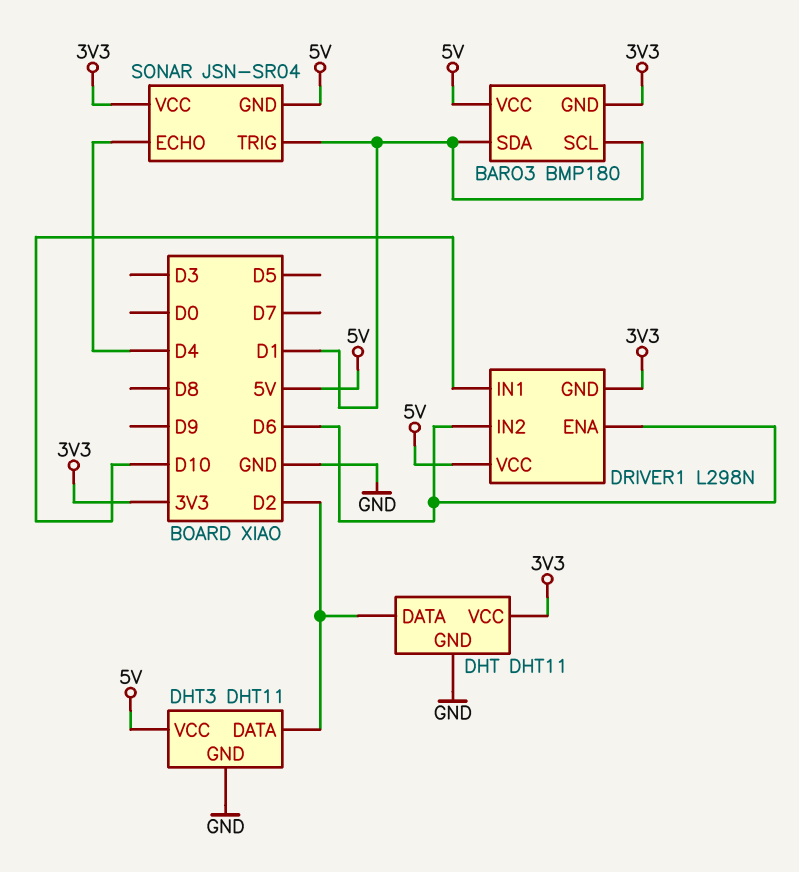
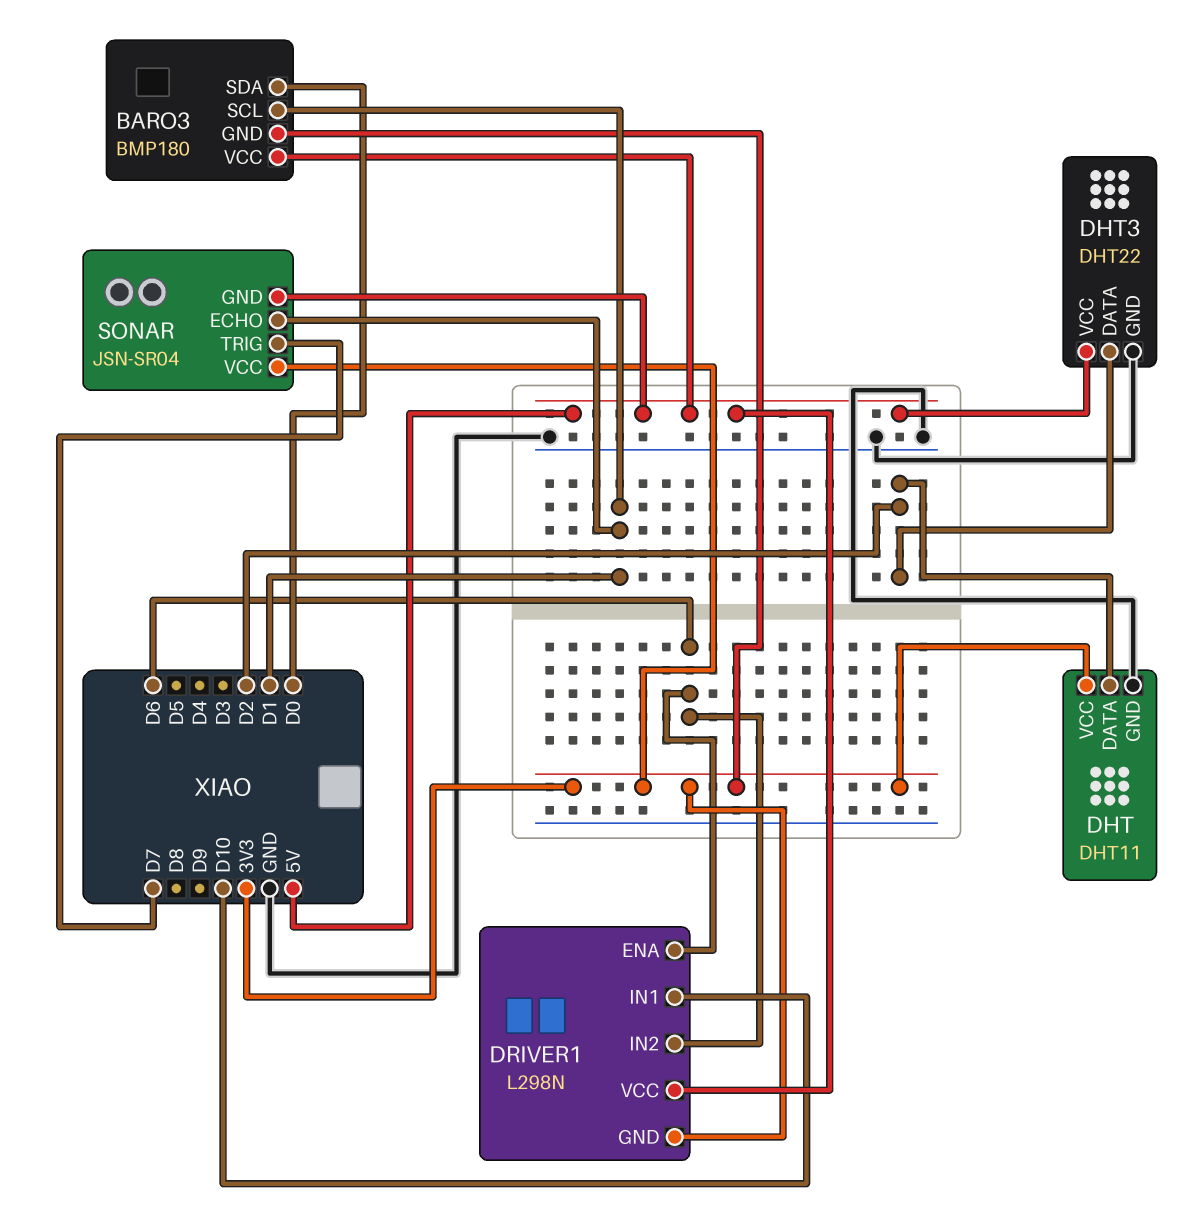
BARO3 pin SDA: D1 -> D0
DHT3: DHT11 -> DHT22
SONAR pin ECHO: D4 -> D1
SONAR pin TRIG: D1 -> D7

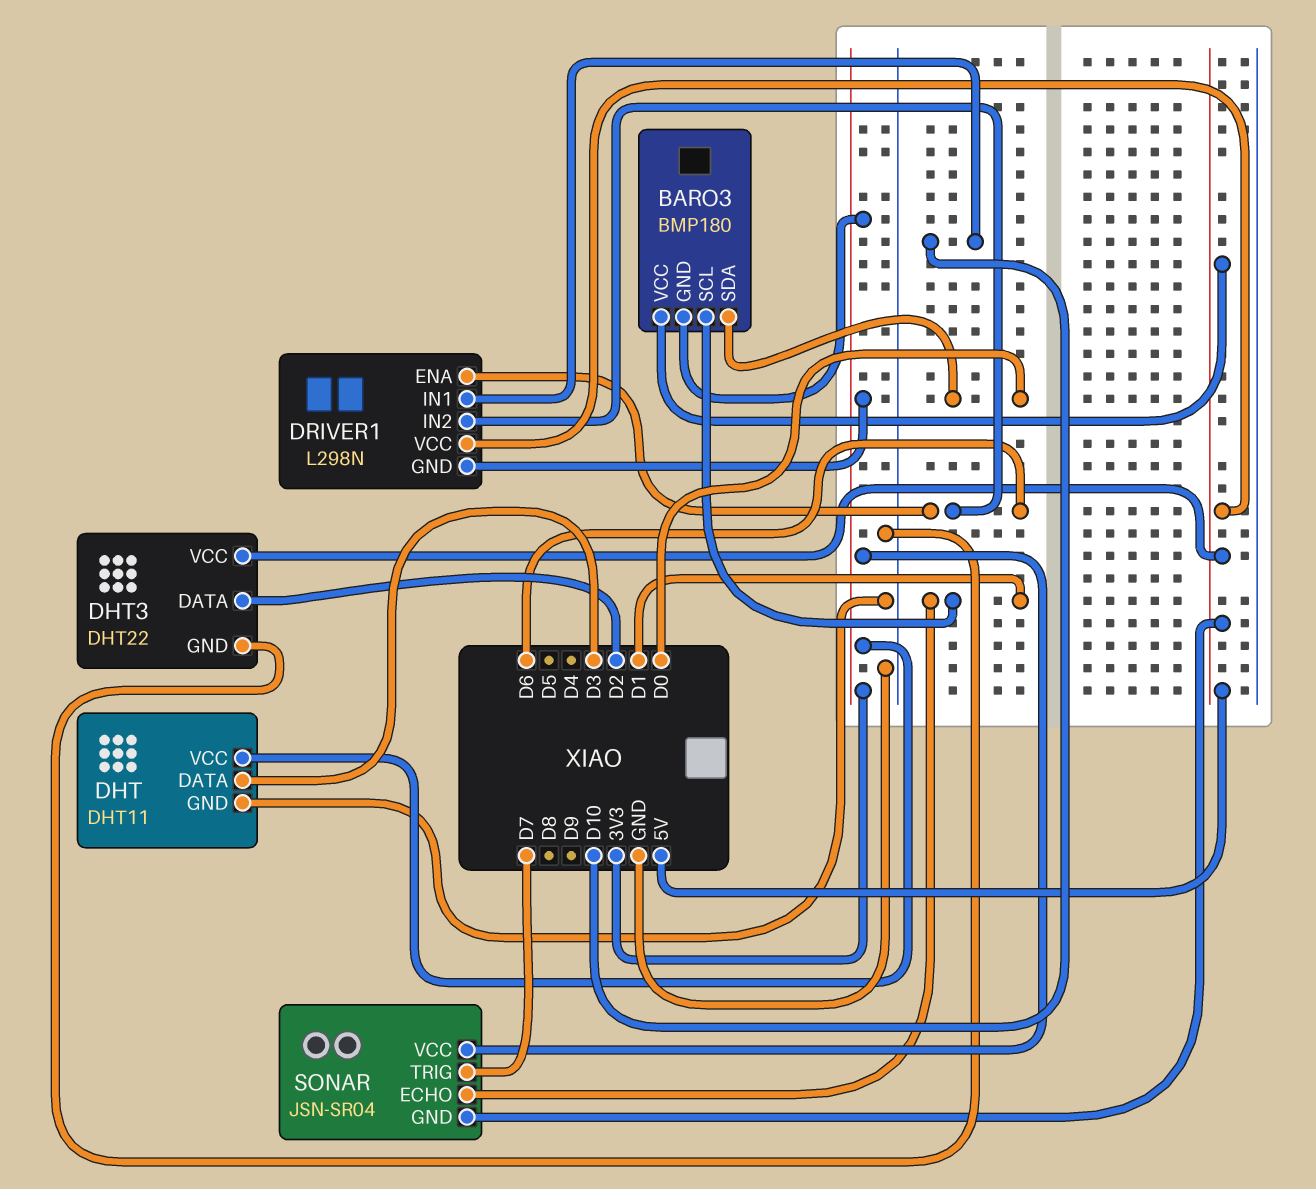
DHT pin DATA: D2 -> D3

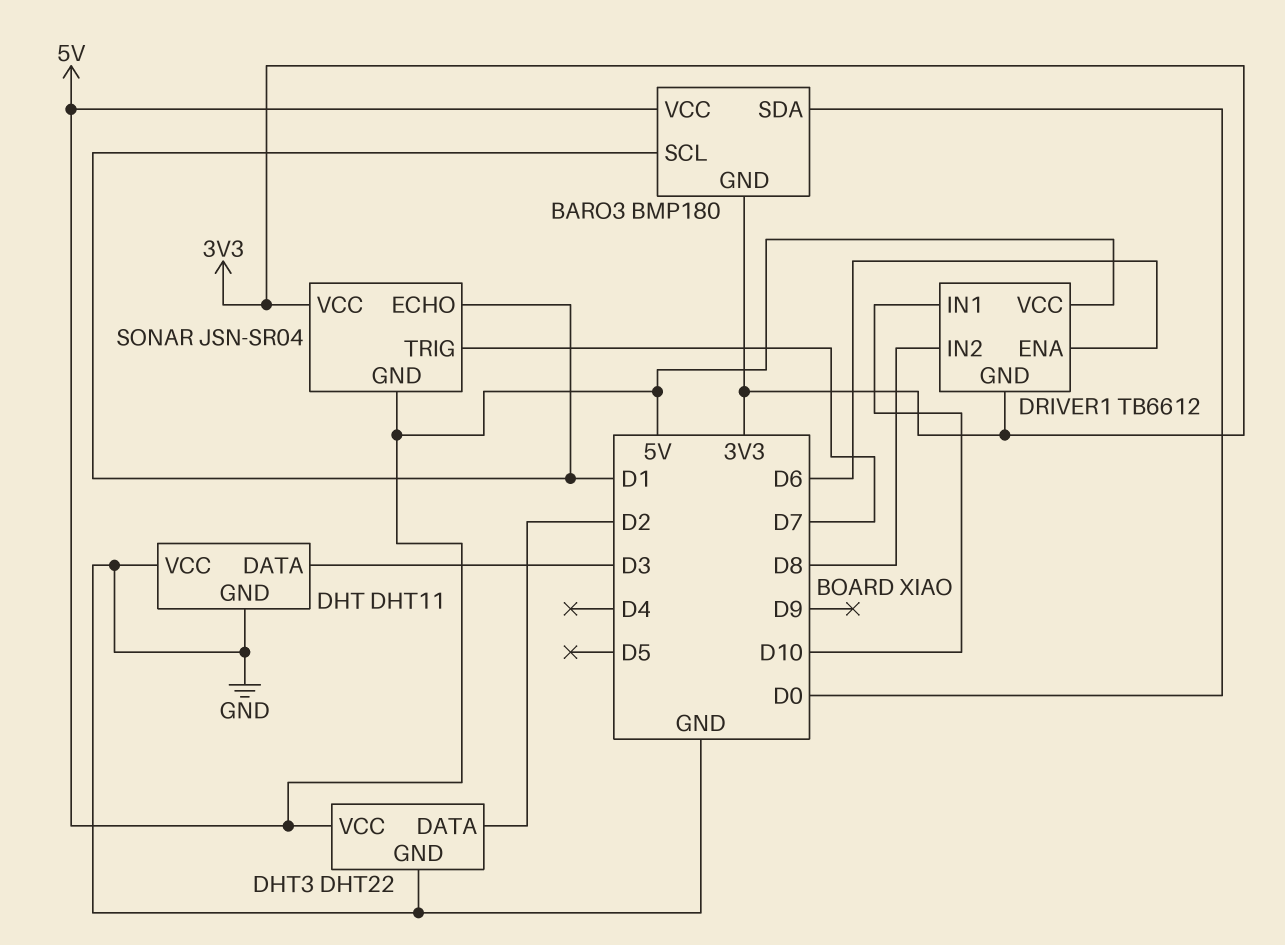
DHT pin VCC: 3V3 -> GND
DRIVER1: L298N -> TB6612
DRIVER1 pin IN2: D6 -> D8

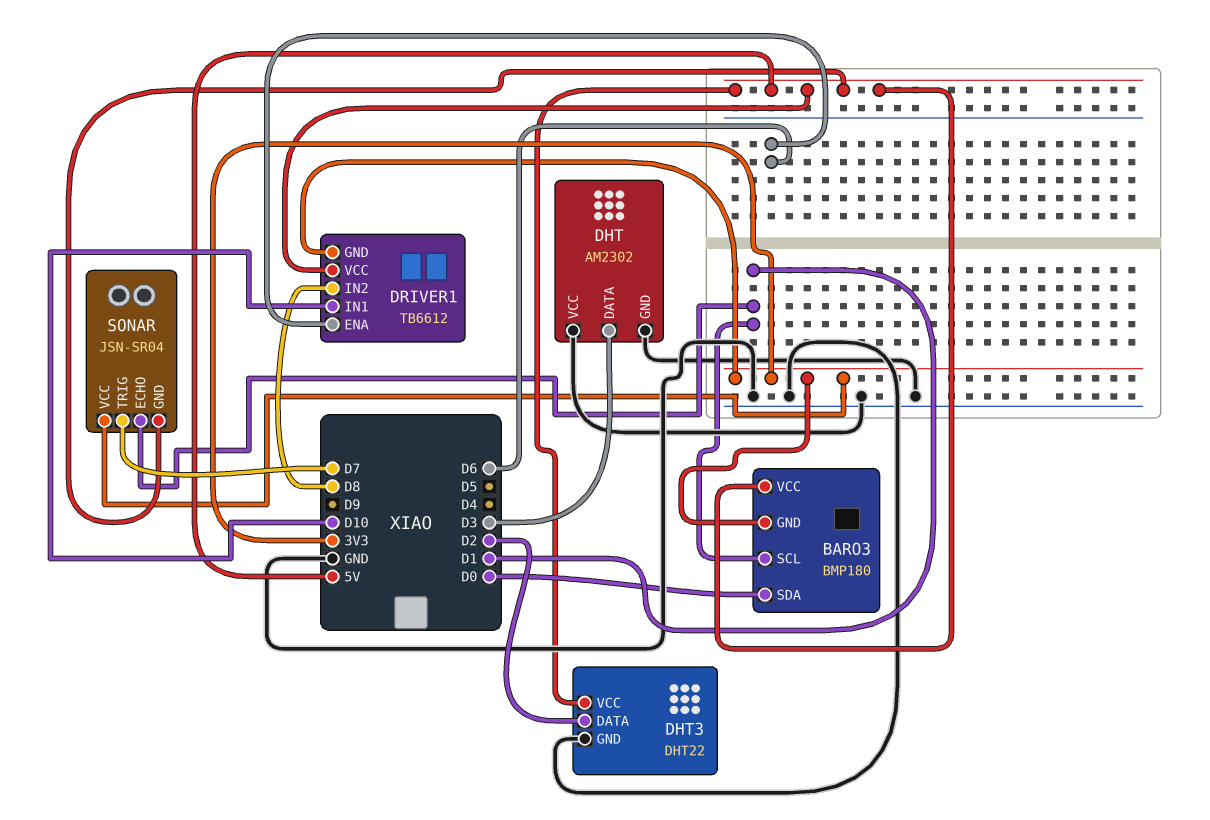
DHT: DHT11 -> AM2302

